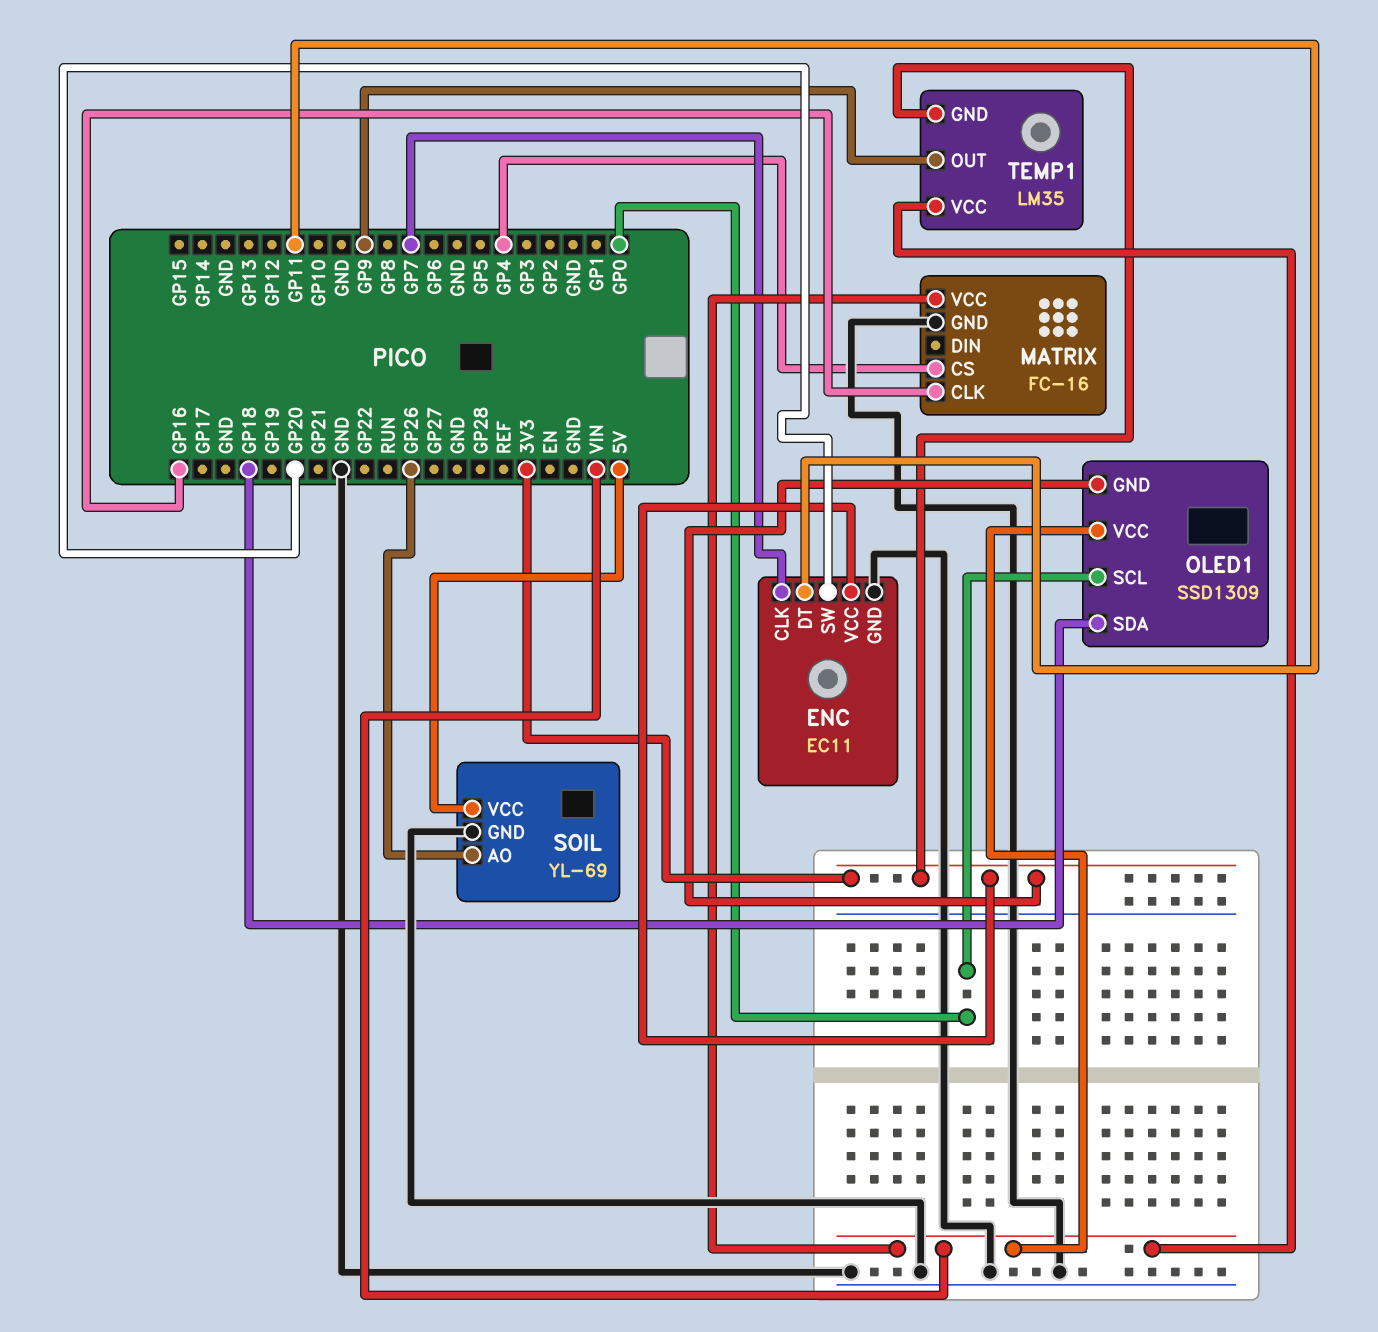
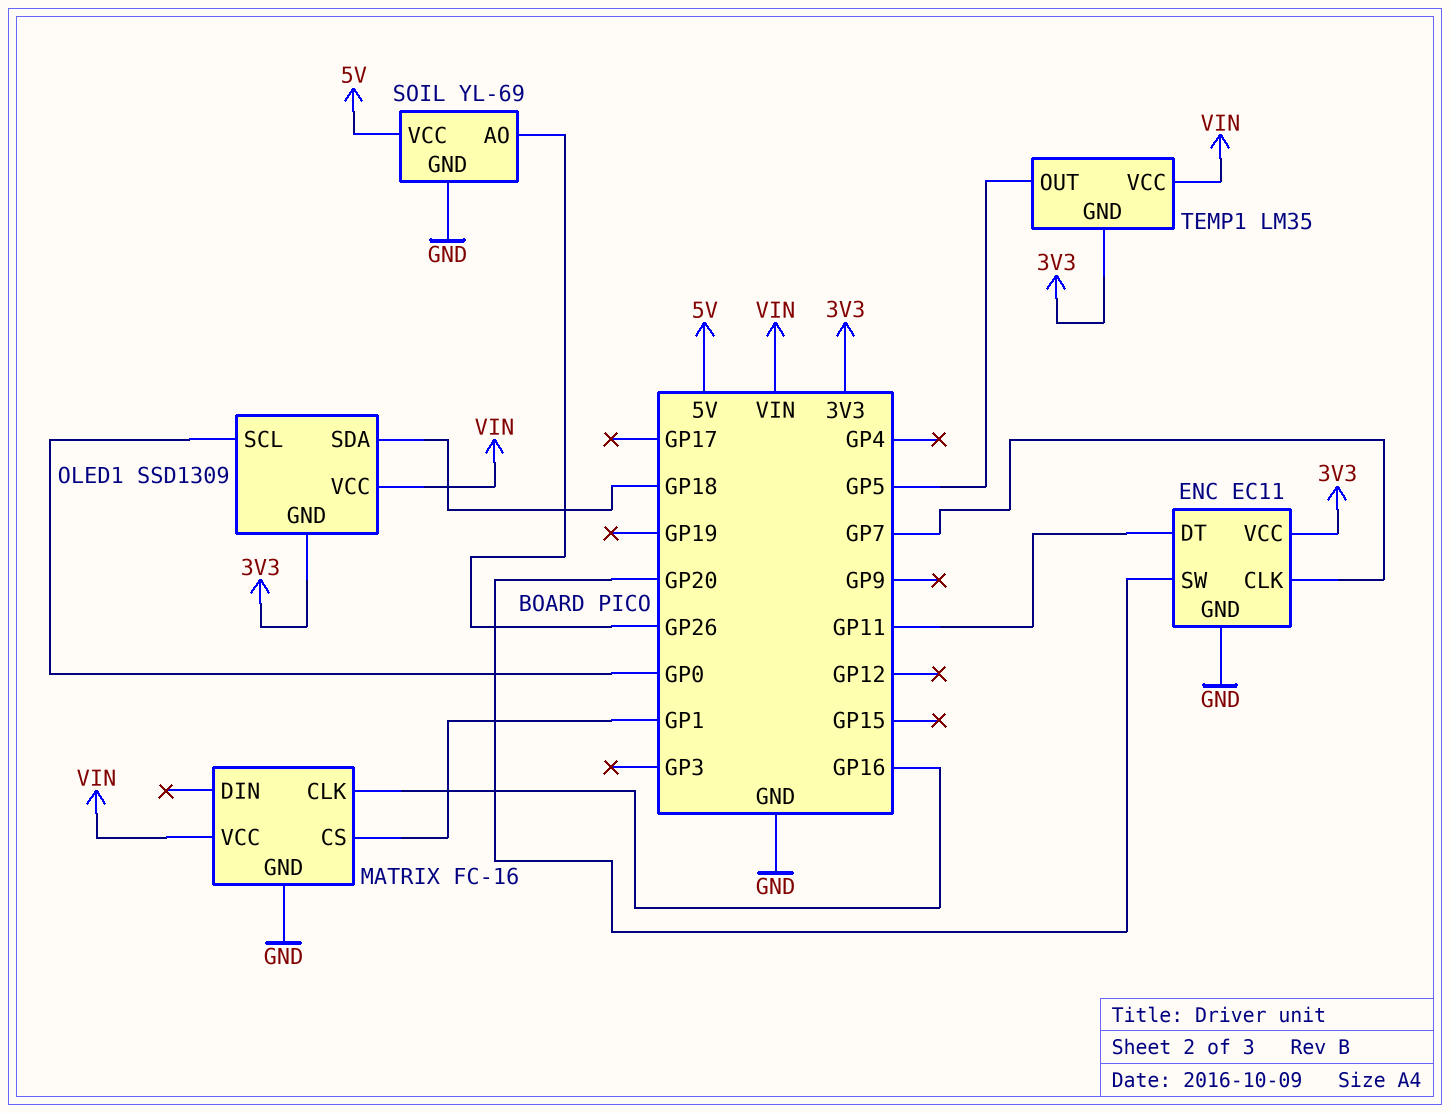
MATRIX pin CS: GP4 -> GP1
TEMP1 pin OUT: GP9 -> GP5

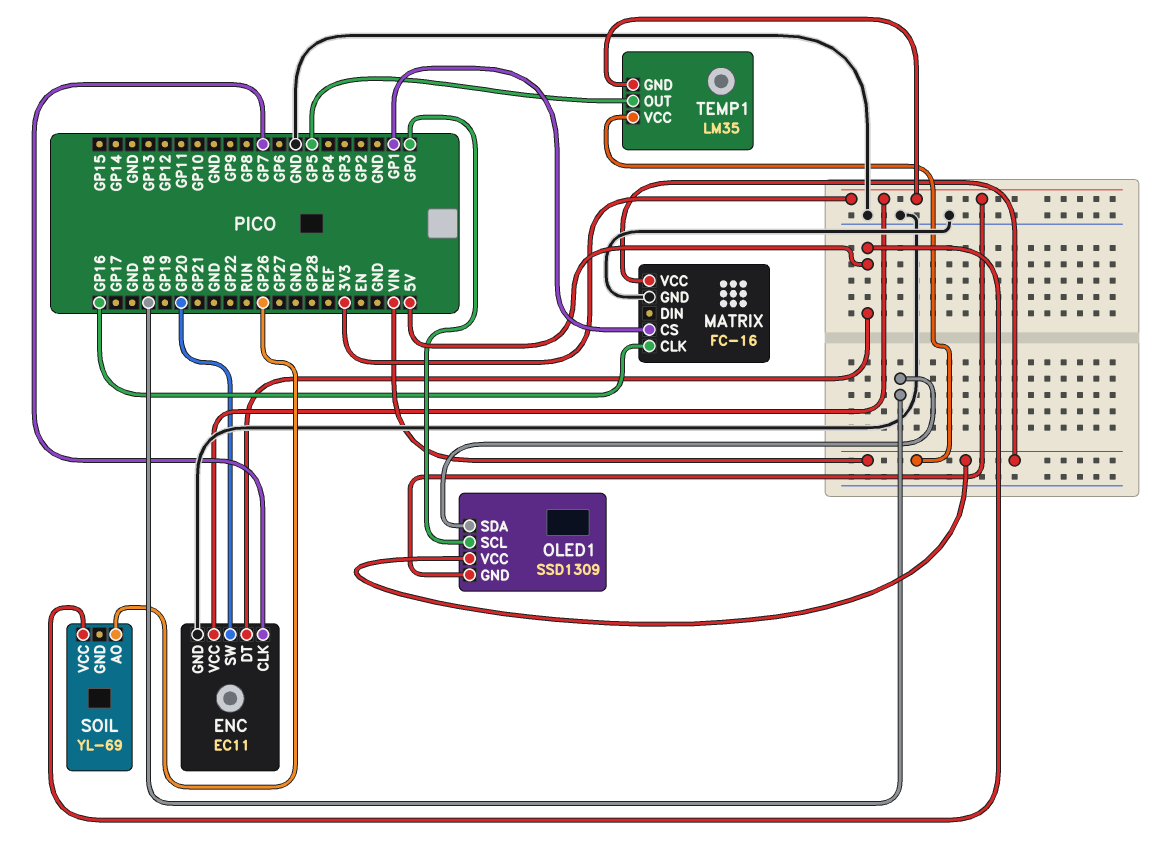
ENC pin DT: GP11 -> 5V
SOIL pin GND: GND -> none

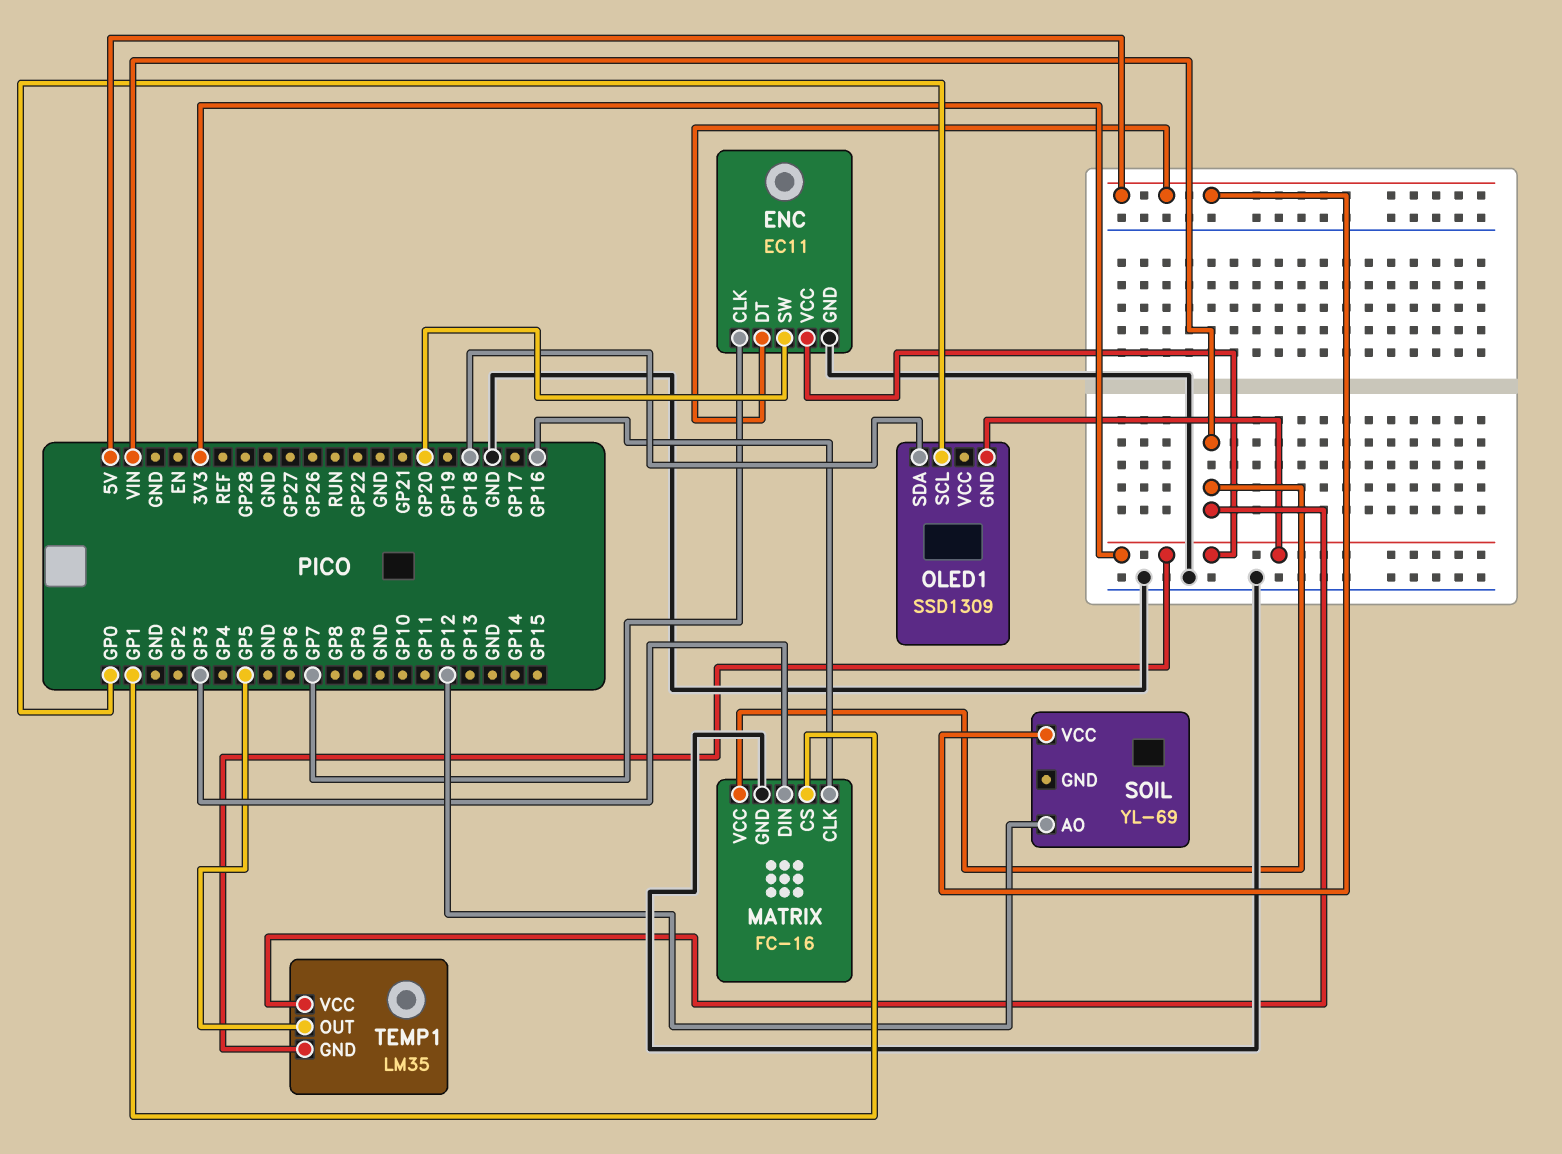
MATRIX pin DIN: none -> GP3
OLED1 pin VCC: VIN -> none
SOIL pin AO: GP26 -> GP12

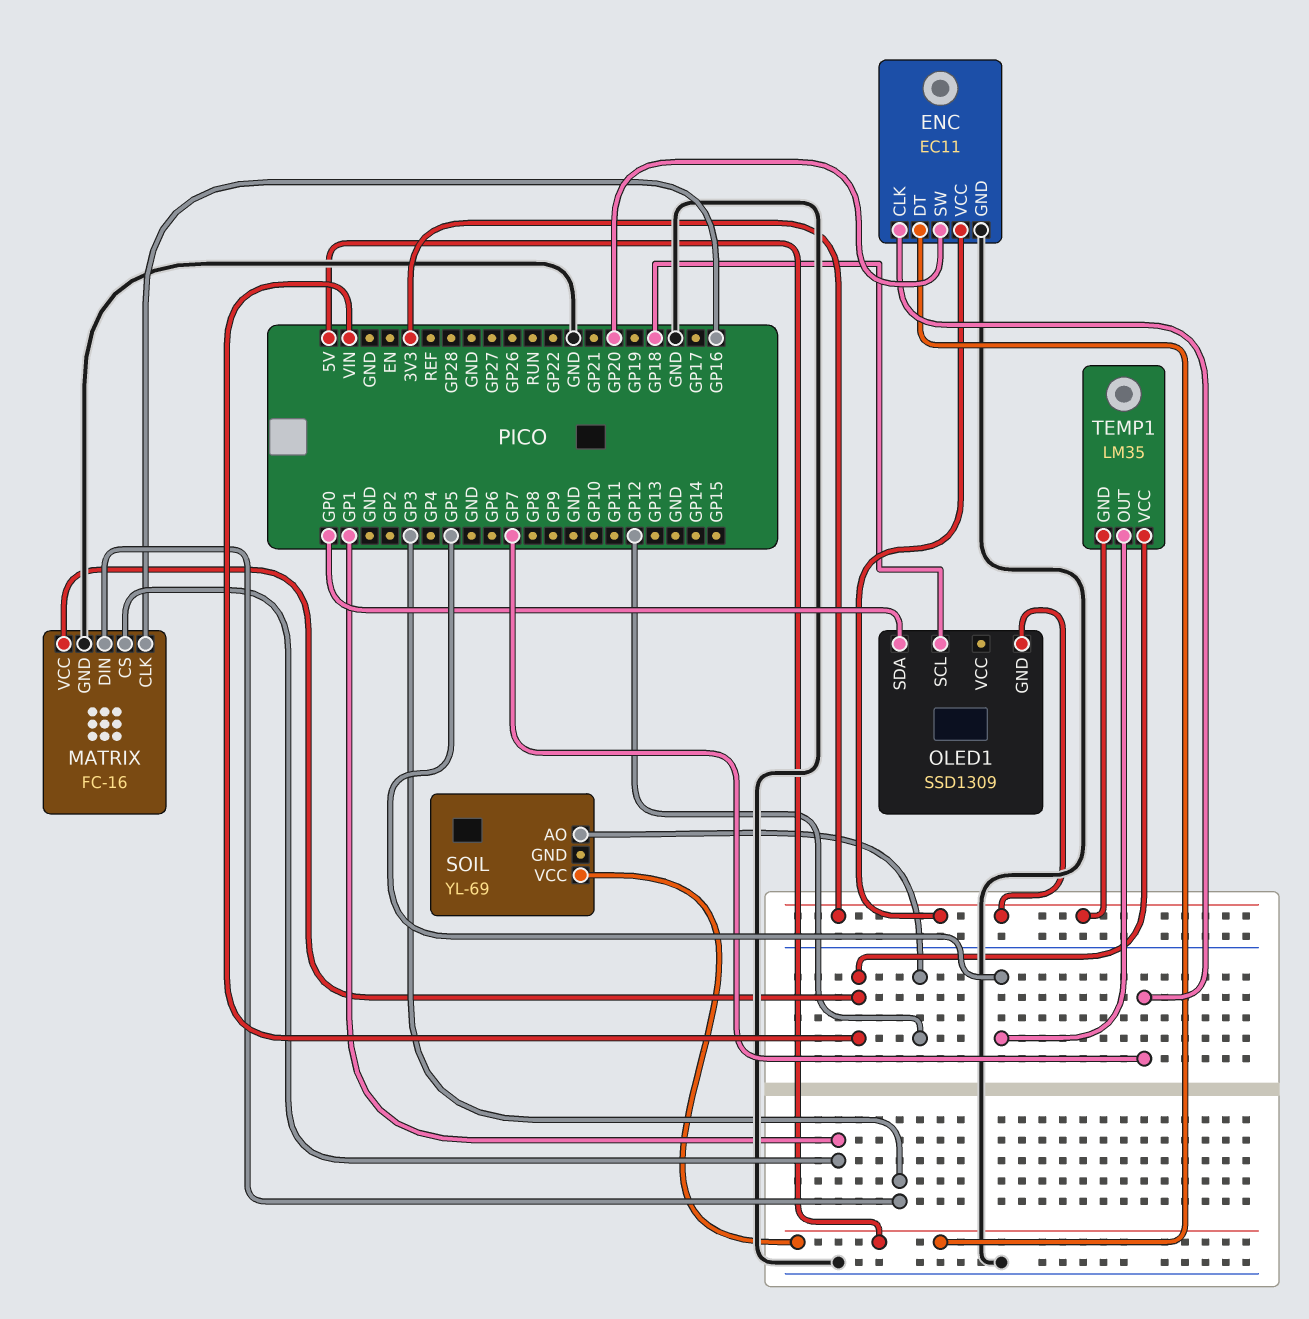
OLED1 pin SCL: GP0 -> GP18
OLED1 pin SDA: GP18 -> GP0

